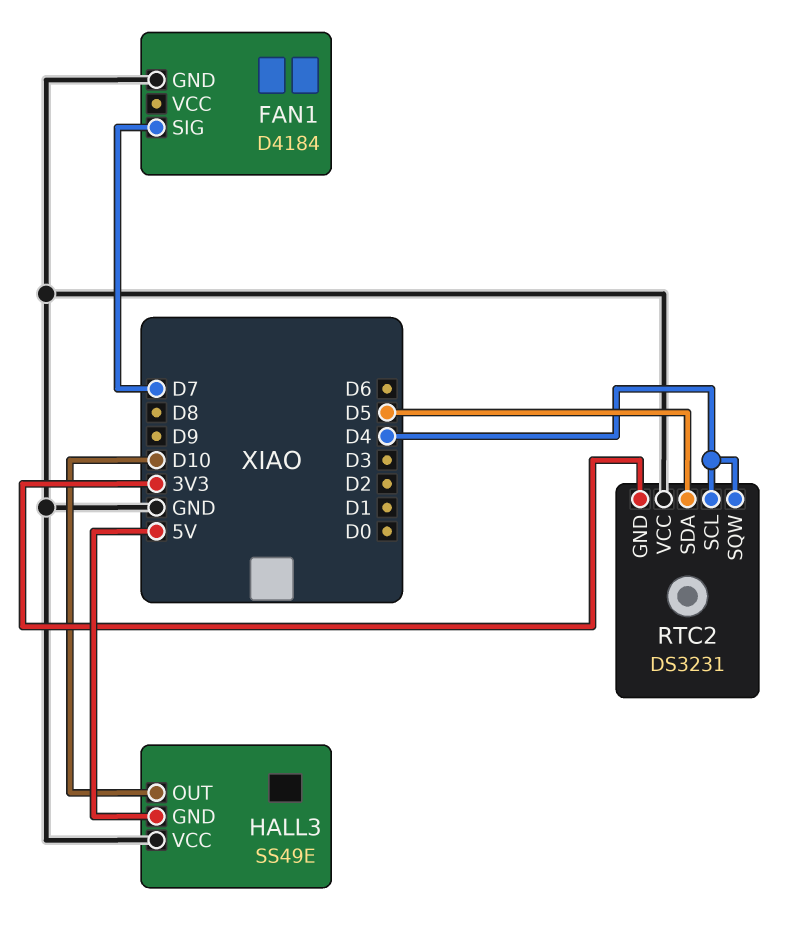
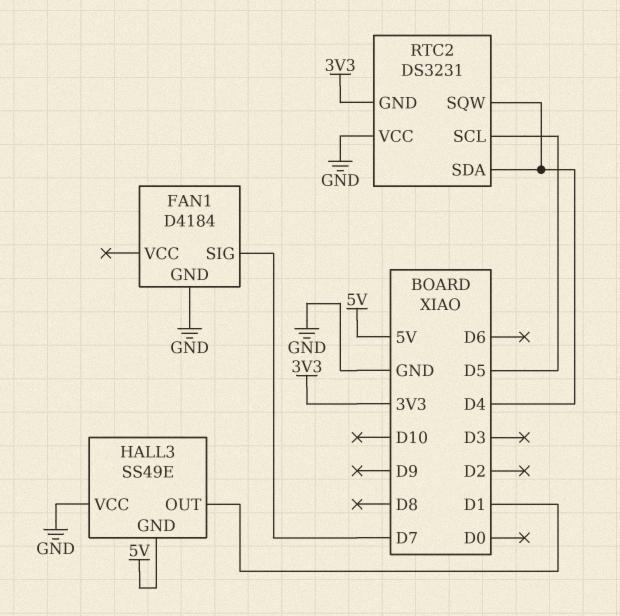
HALL3 pin OUT: D10 -> D1
RTC2 pin SCL: D4 -> D5
RTC2 pin SDA: D5 -> D4

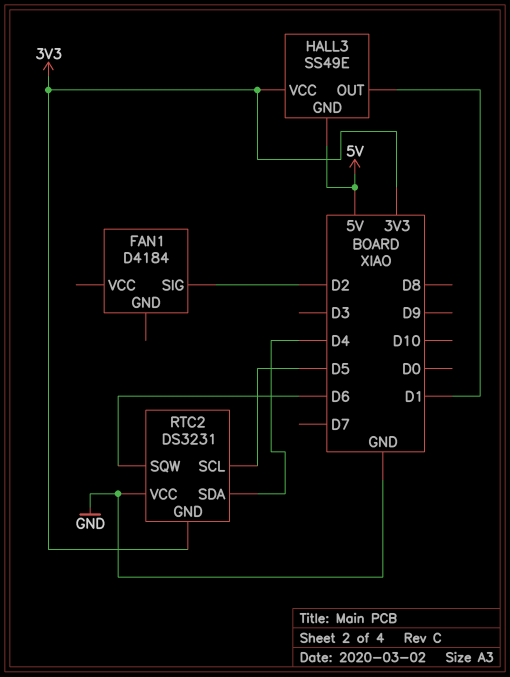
FAN1 pin GND: GND -> none
FAN1 pin SIG: D7 -> D2
HALL3 pin VCC: GND -> 3V3
RTC2 pin SQW: D4 -> D6

